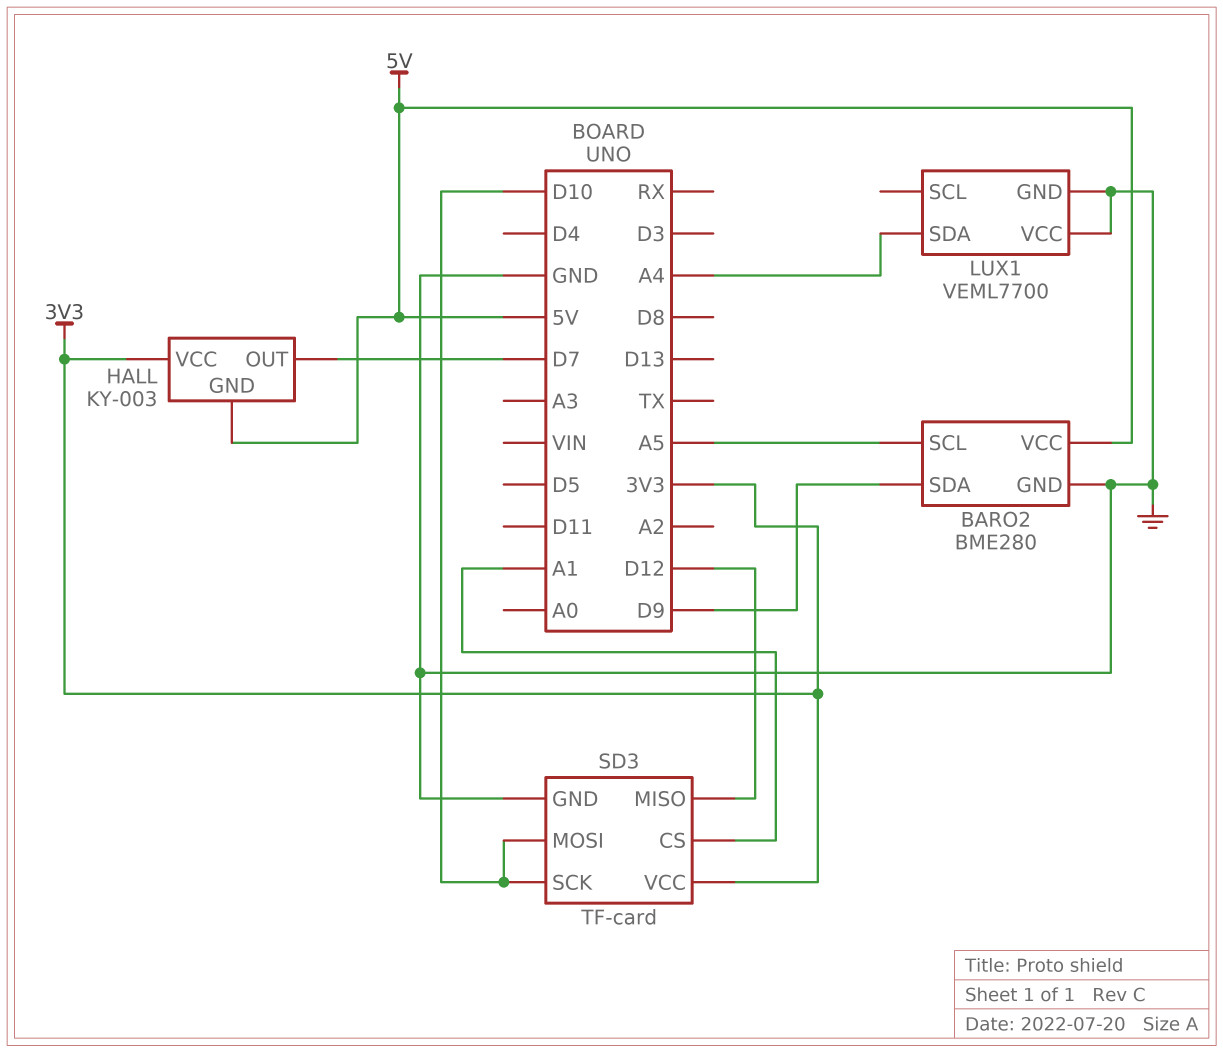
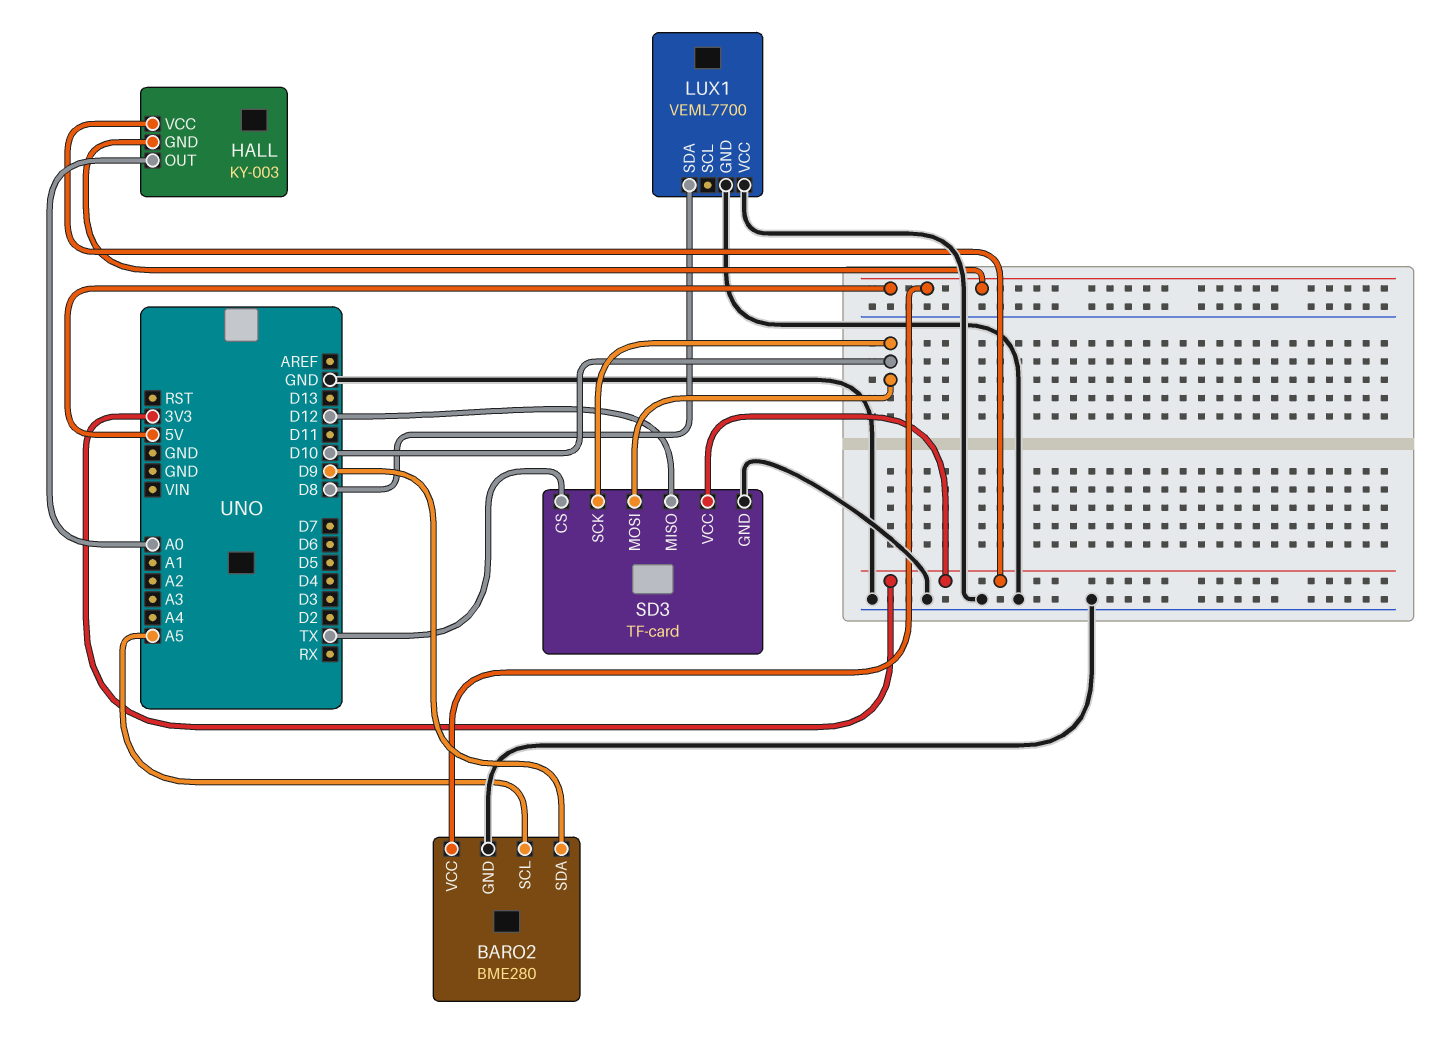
HALL pin OUT: D7 -> A0
LUX1 pin SDA: A4 -> D8
SD3 pin CS: A1 -> TX

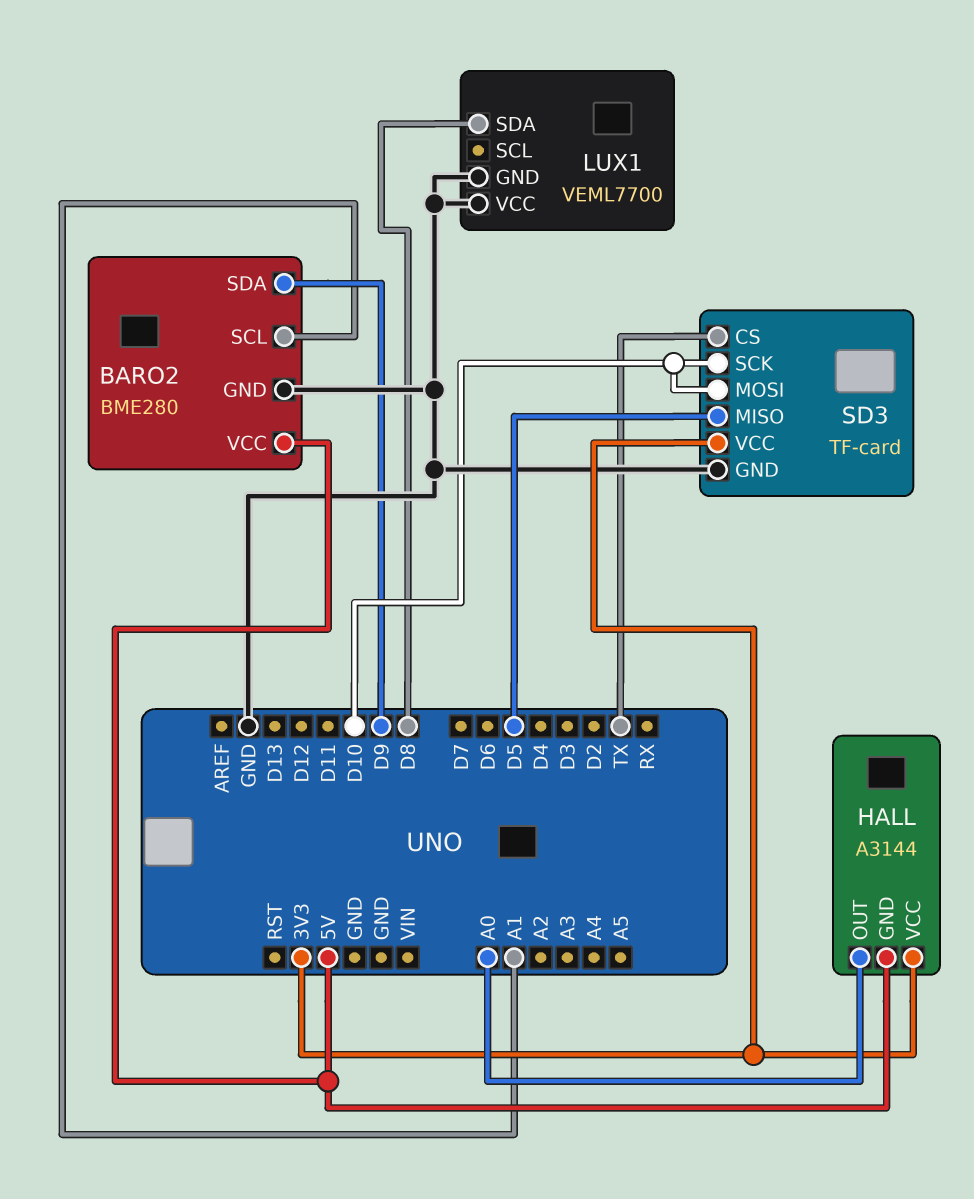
BARO2 pin SCL: A5 -> A1
HALL: KY-003 -> A3144
SD3 pin MISO: D12 -> D5

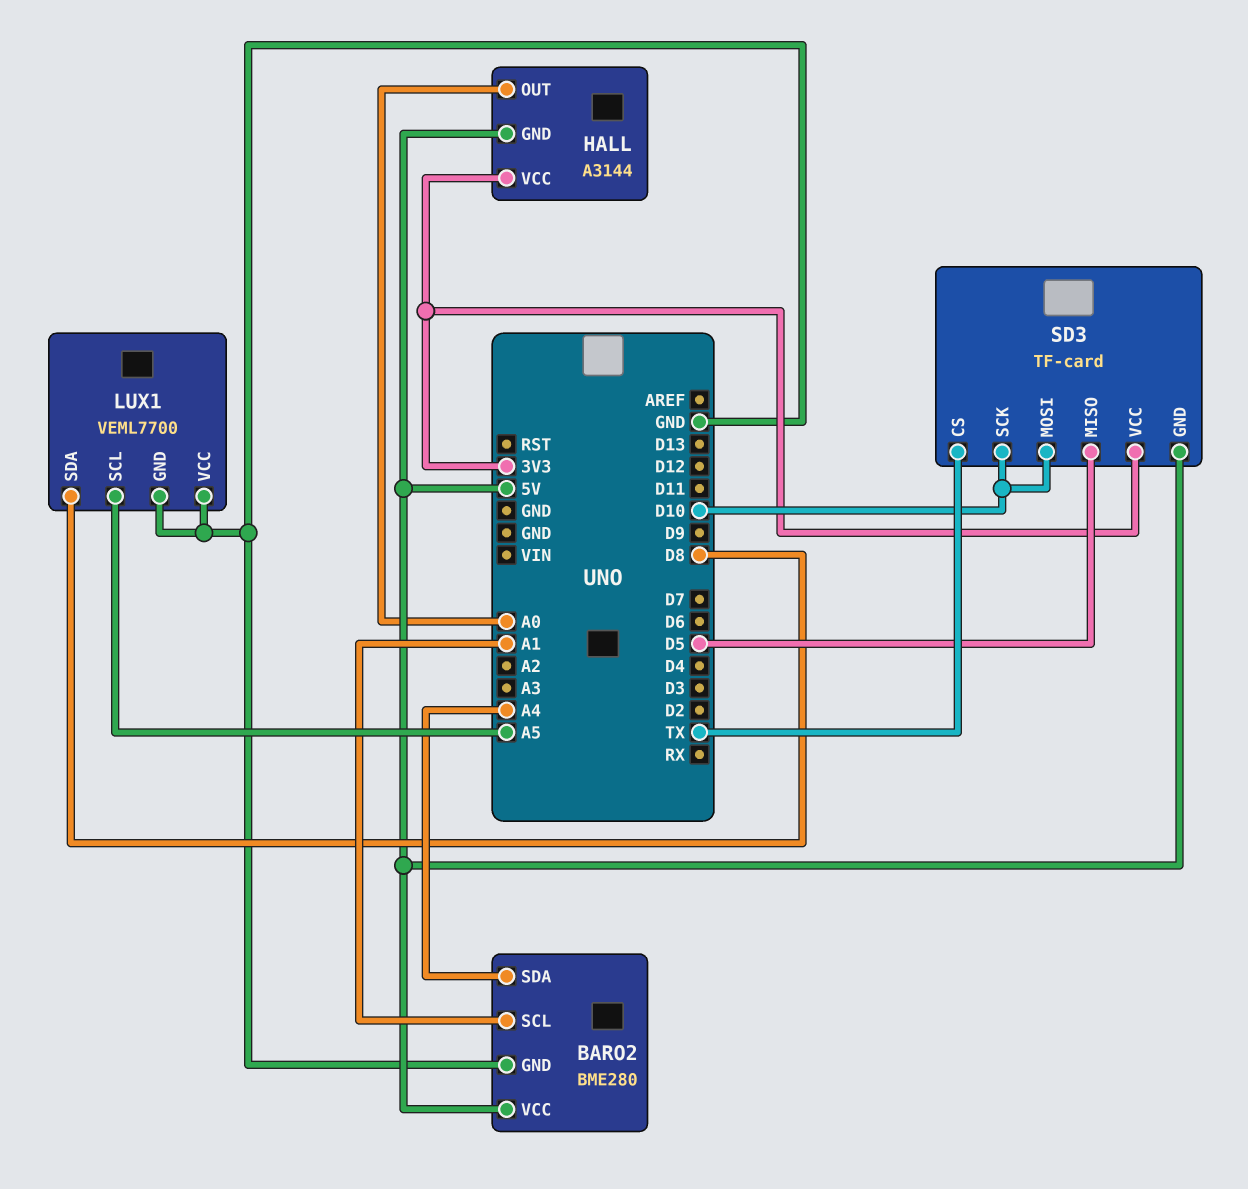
BARO2 pin SDA: D9 -> A4
LUX1 pin SCL: none -> A5
SD3 pin GND: GND -> 5V

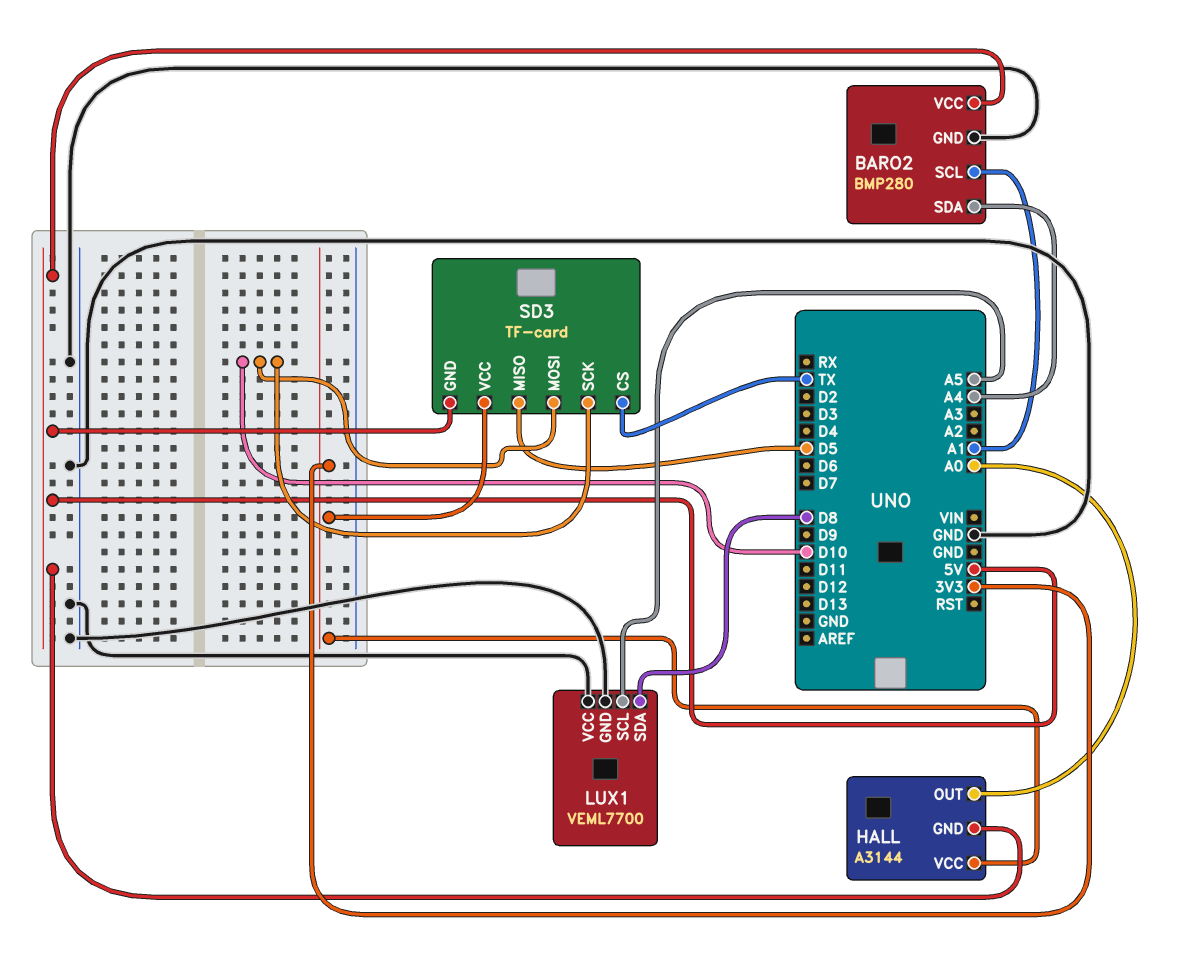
BARO2: BME280 -> BMP280

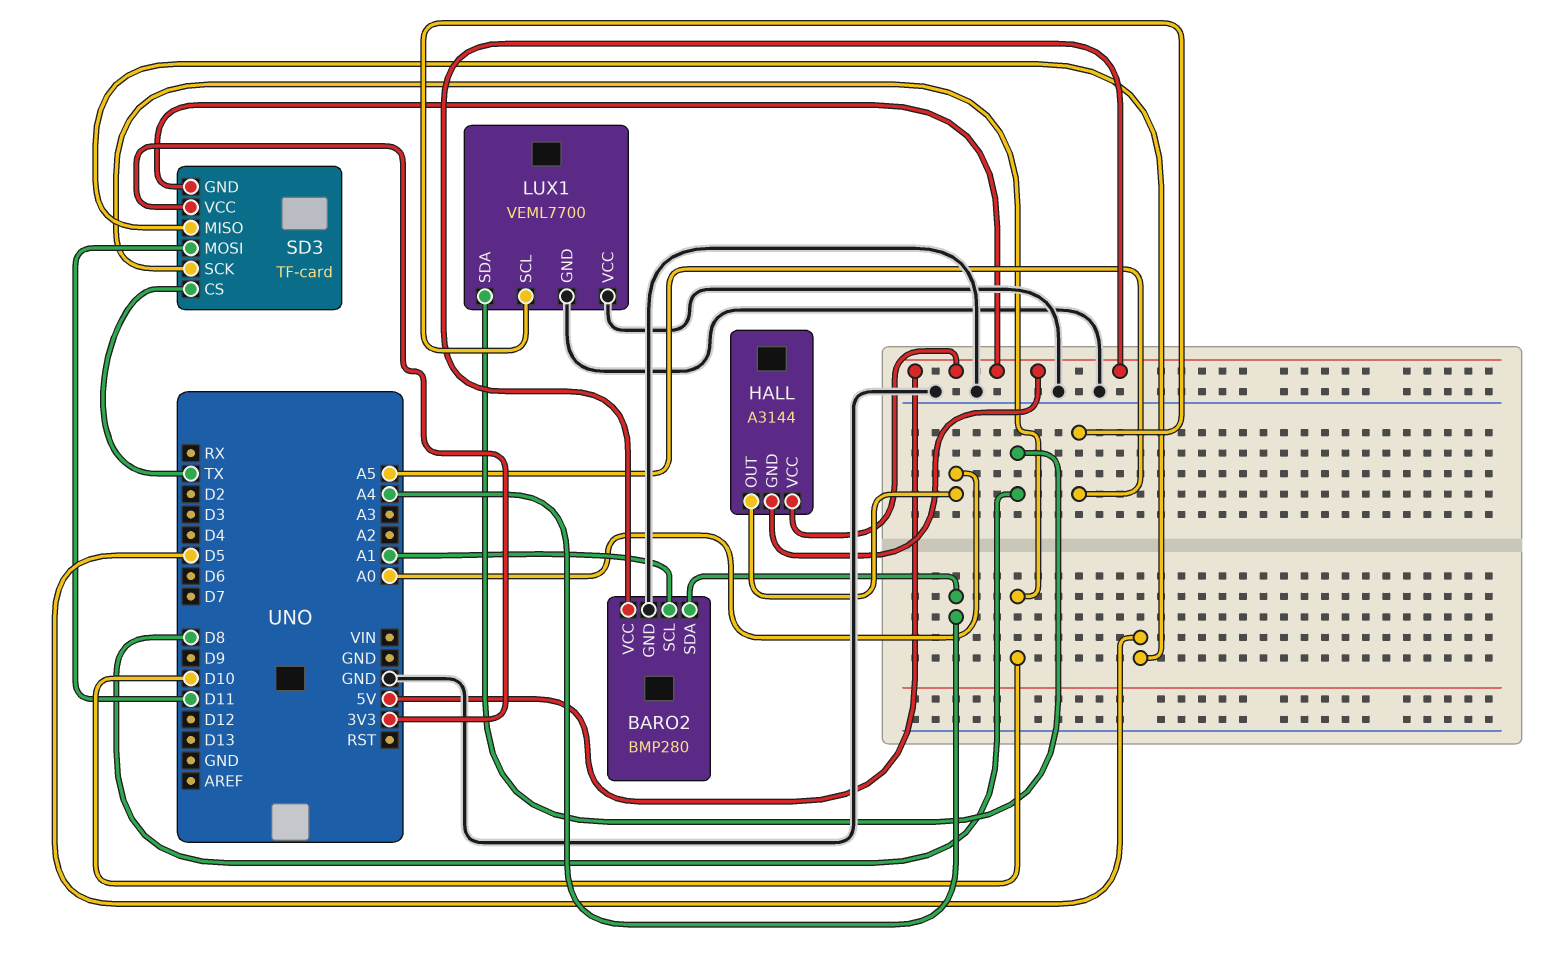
HALL pin VCC: 3V3 -> 5V
SD3 pin MOSI: D10 -> D11

